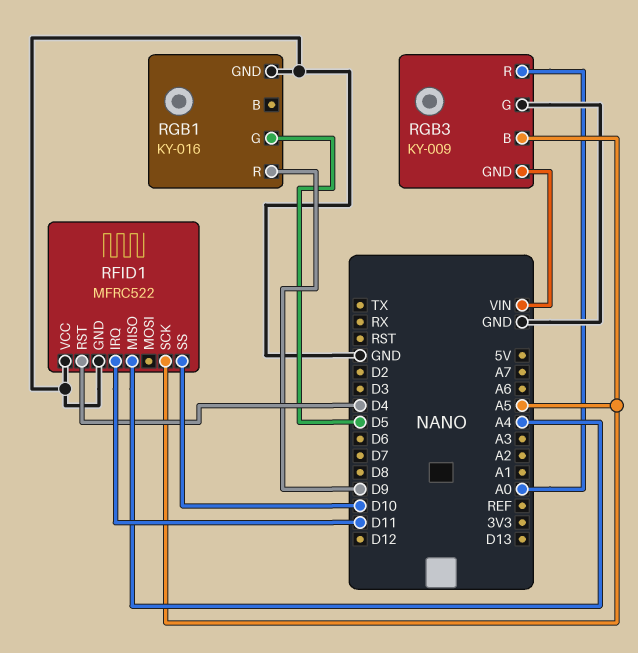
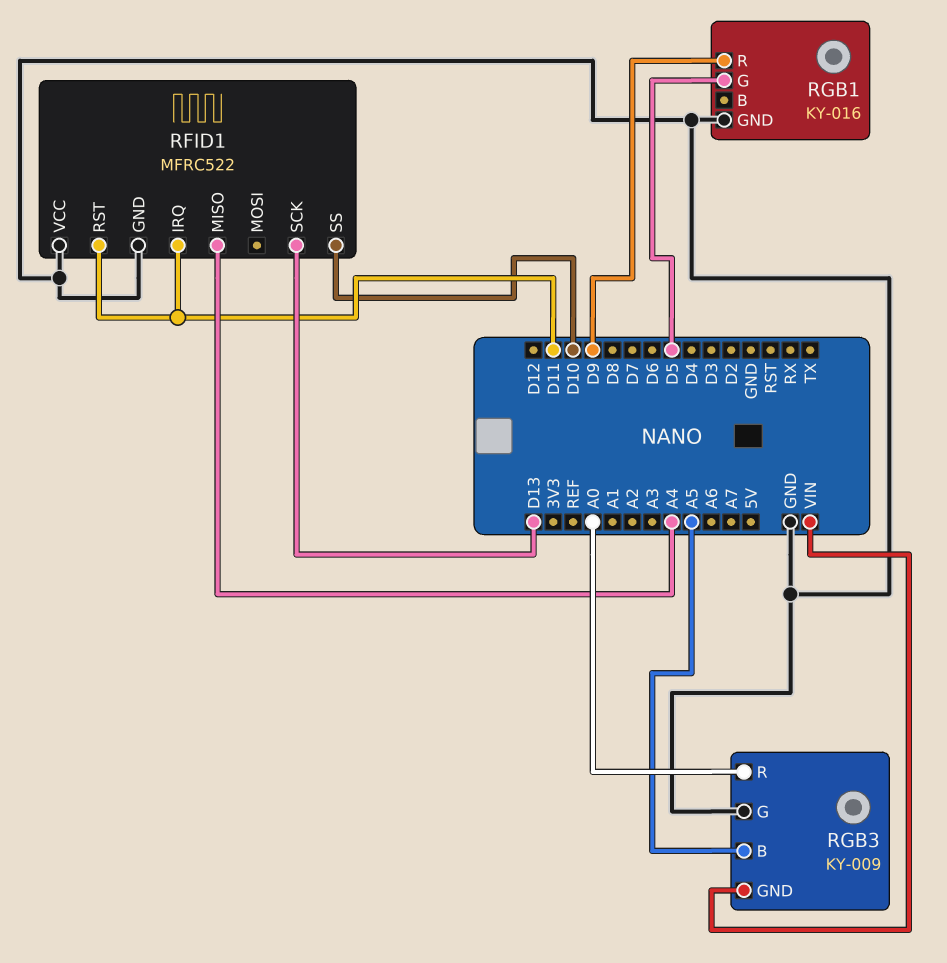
RFID1 pin RST: D4 -> D11
RFID1 pin SCK: A5 -> D13

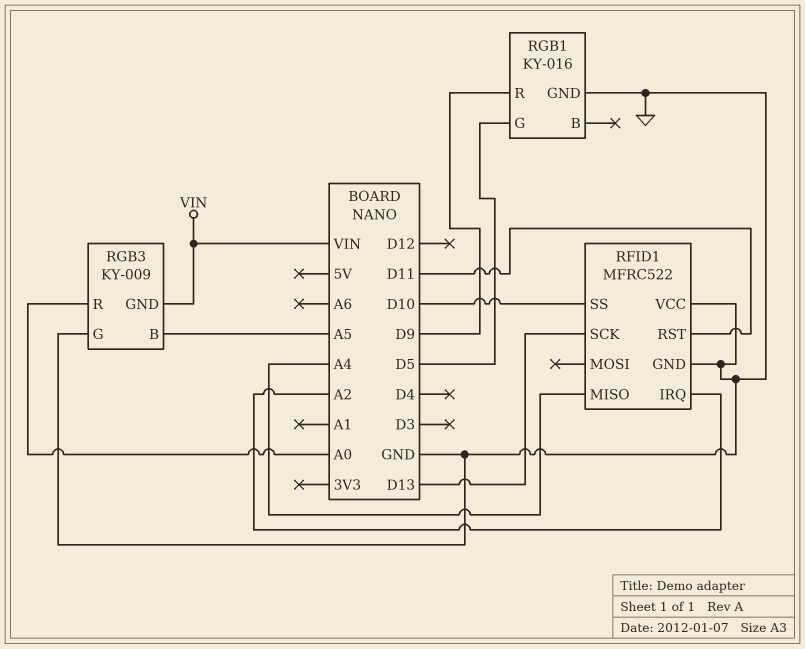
RFID1 pin IRQ: D11 -> A2

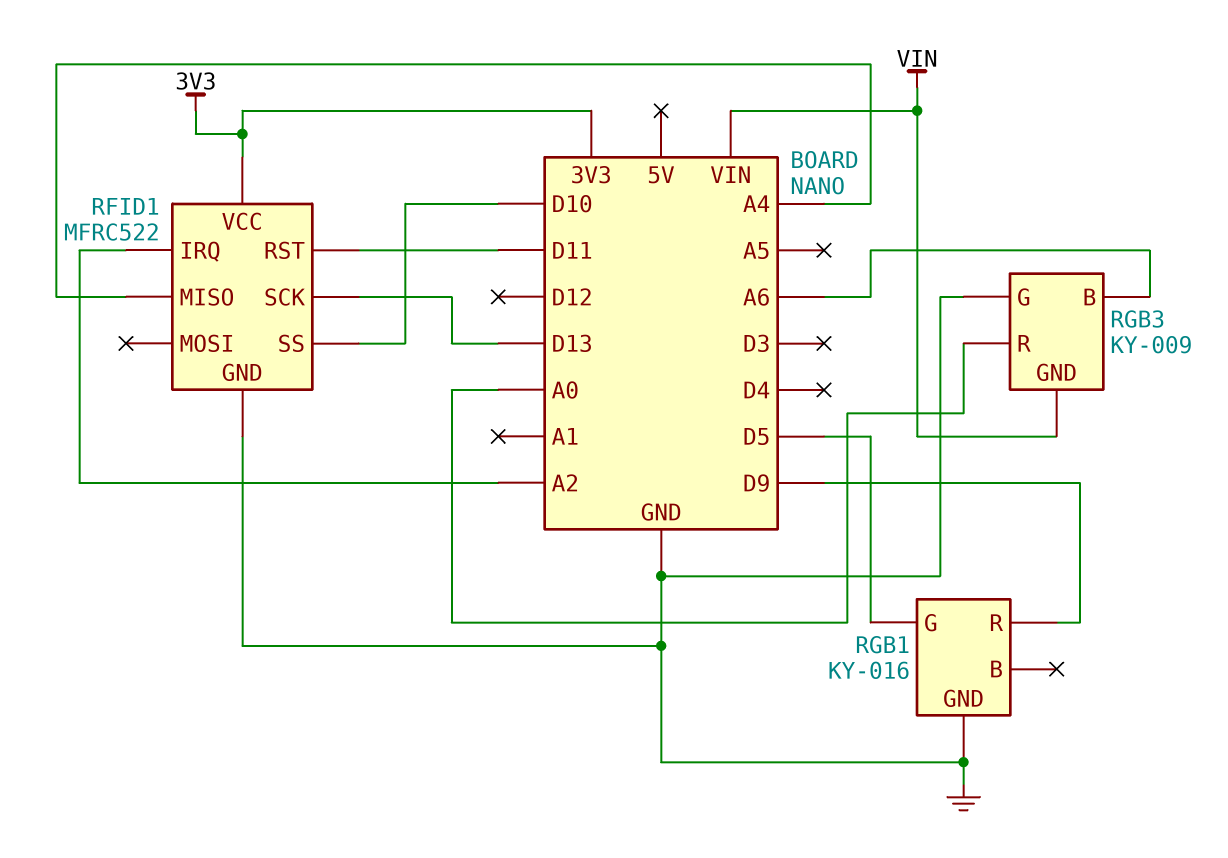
RFID1 pin VCC: GND -> 3V3
RGB3 pin B: A5 -> A6

